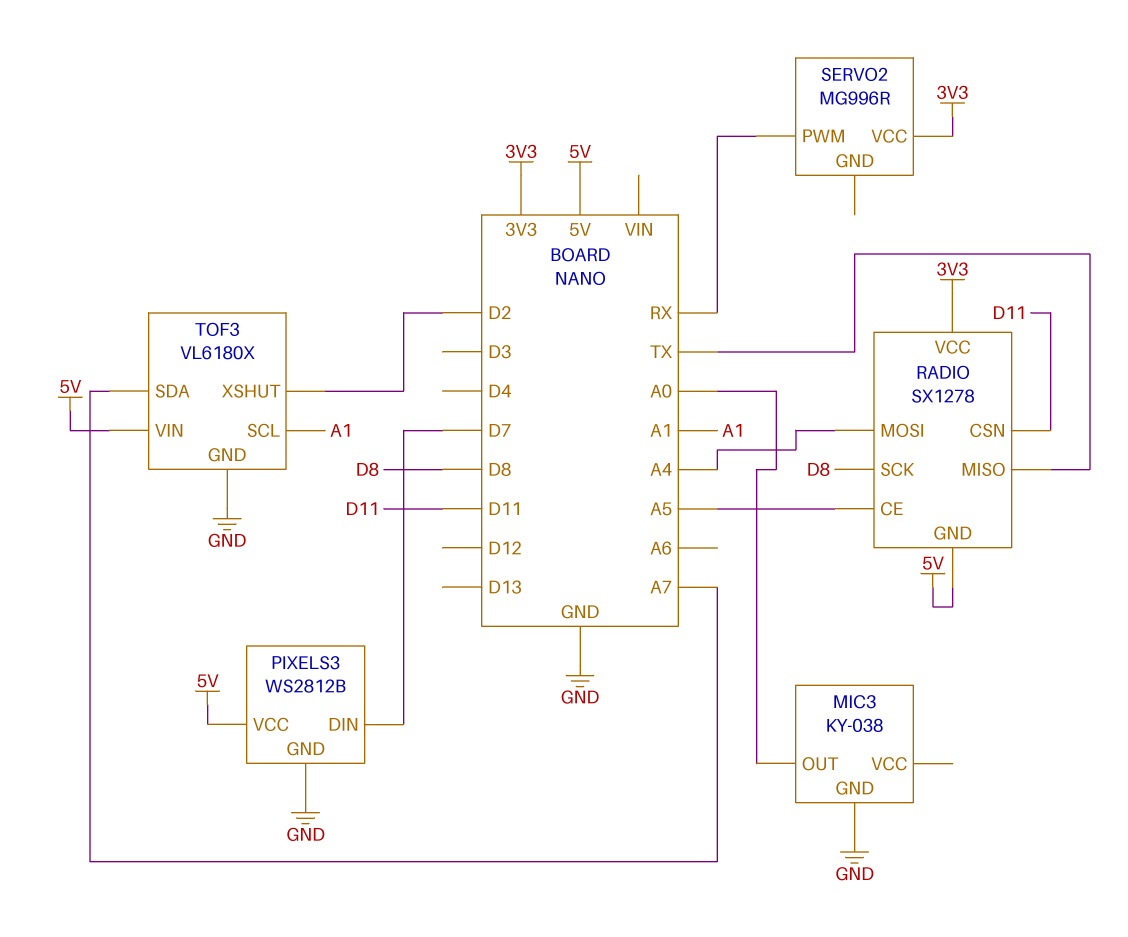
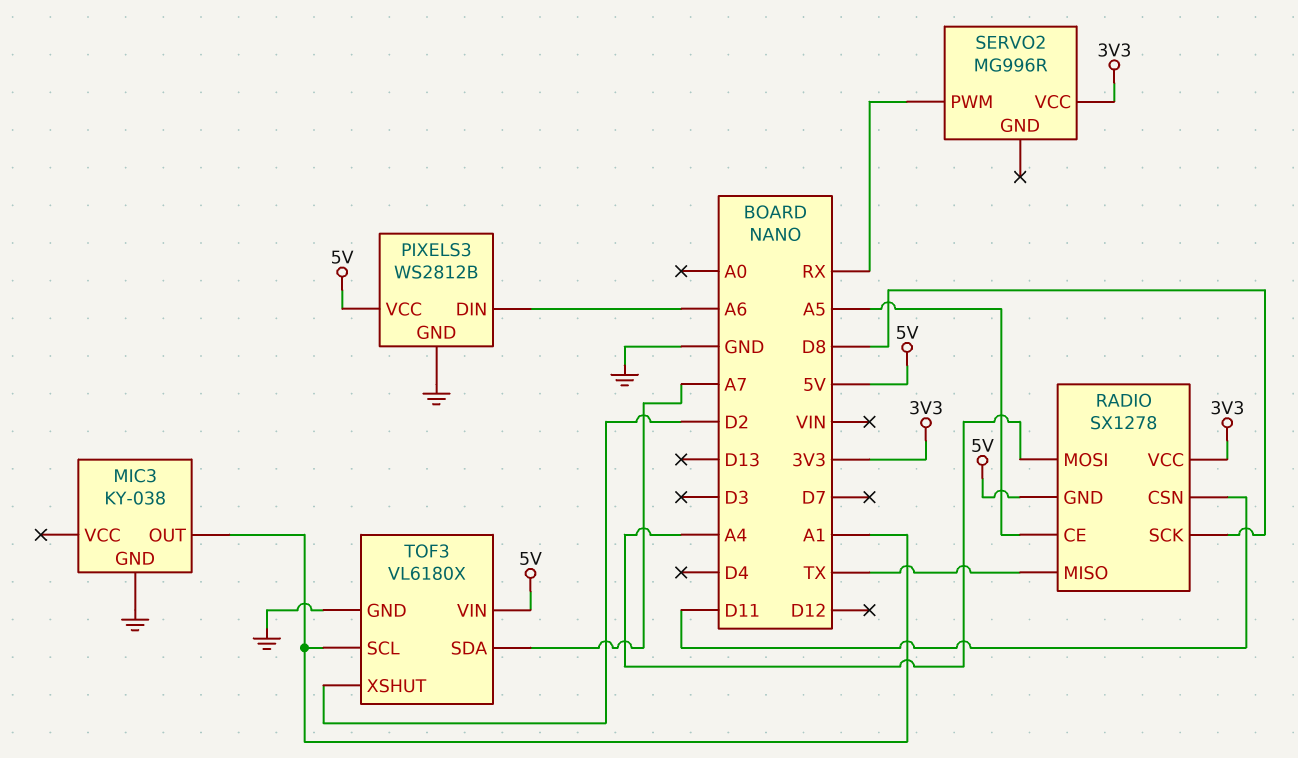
MIC3 pin OUT: A0 -> A1
PIXELS3 pin DIN: D7 -> A6

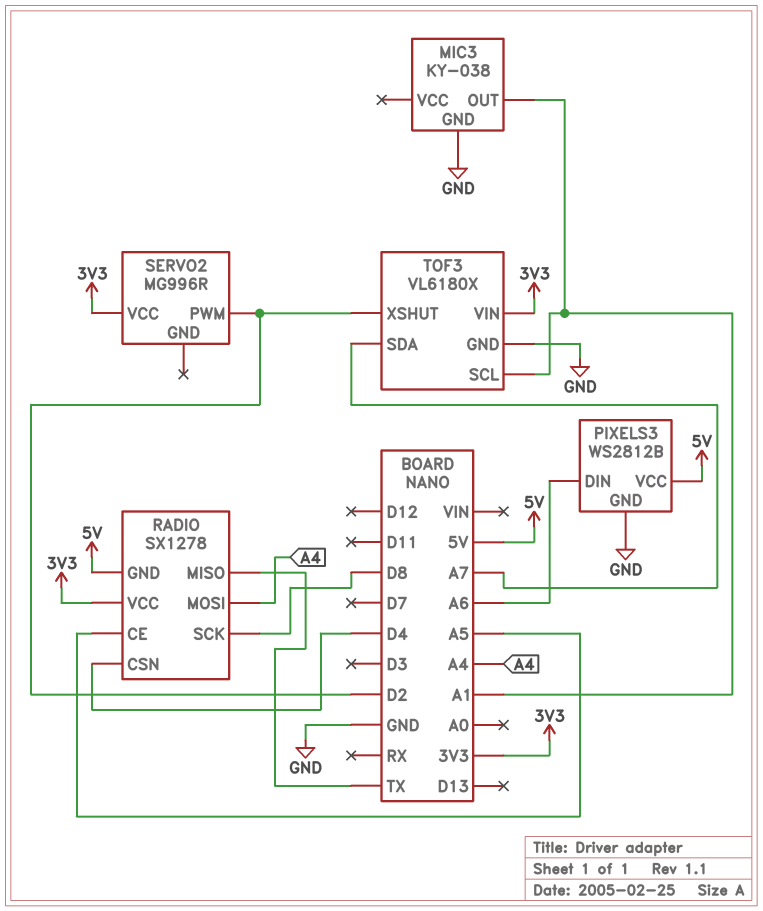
RADIO pin CSN: D11 -> D4
SERVO2 pin PWM: RX -> D2
TOF3 pin VIN: 5V -> 3V3

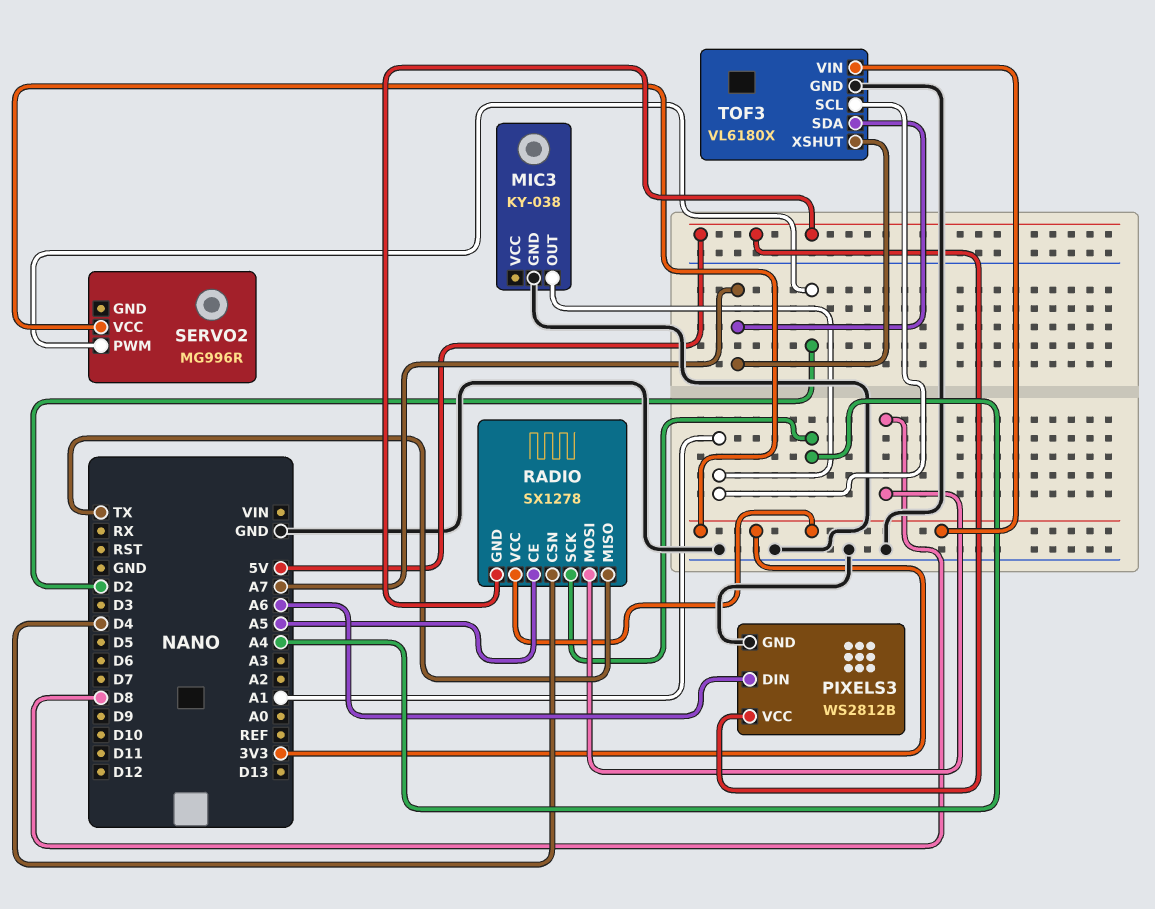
RADIO pin MOSI: A4 -> D8
RADIO pin SCK: D8 -> A4
TOF3 pin XSHUT: D2 -> A7

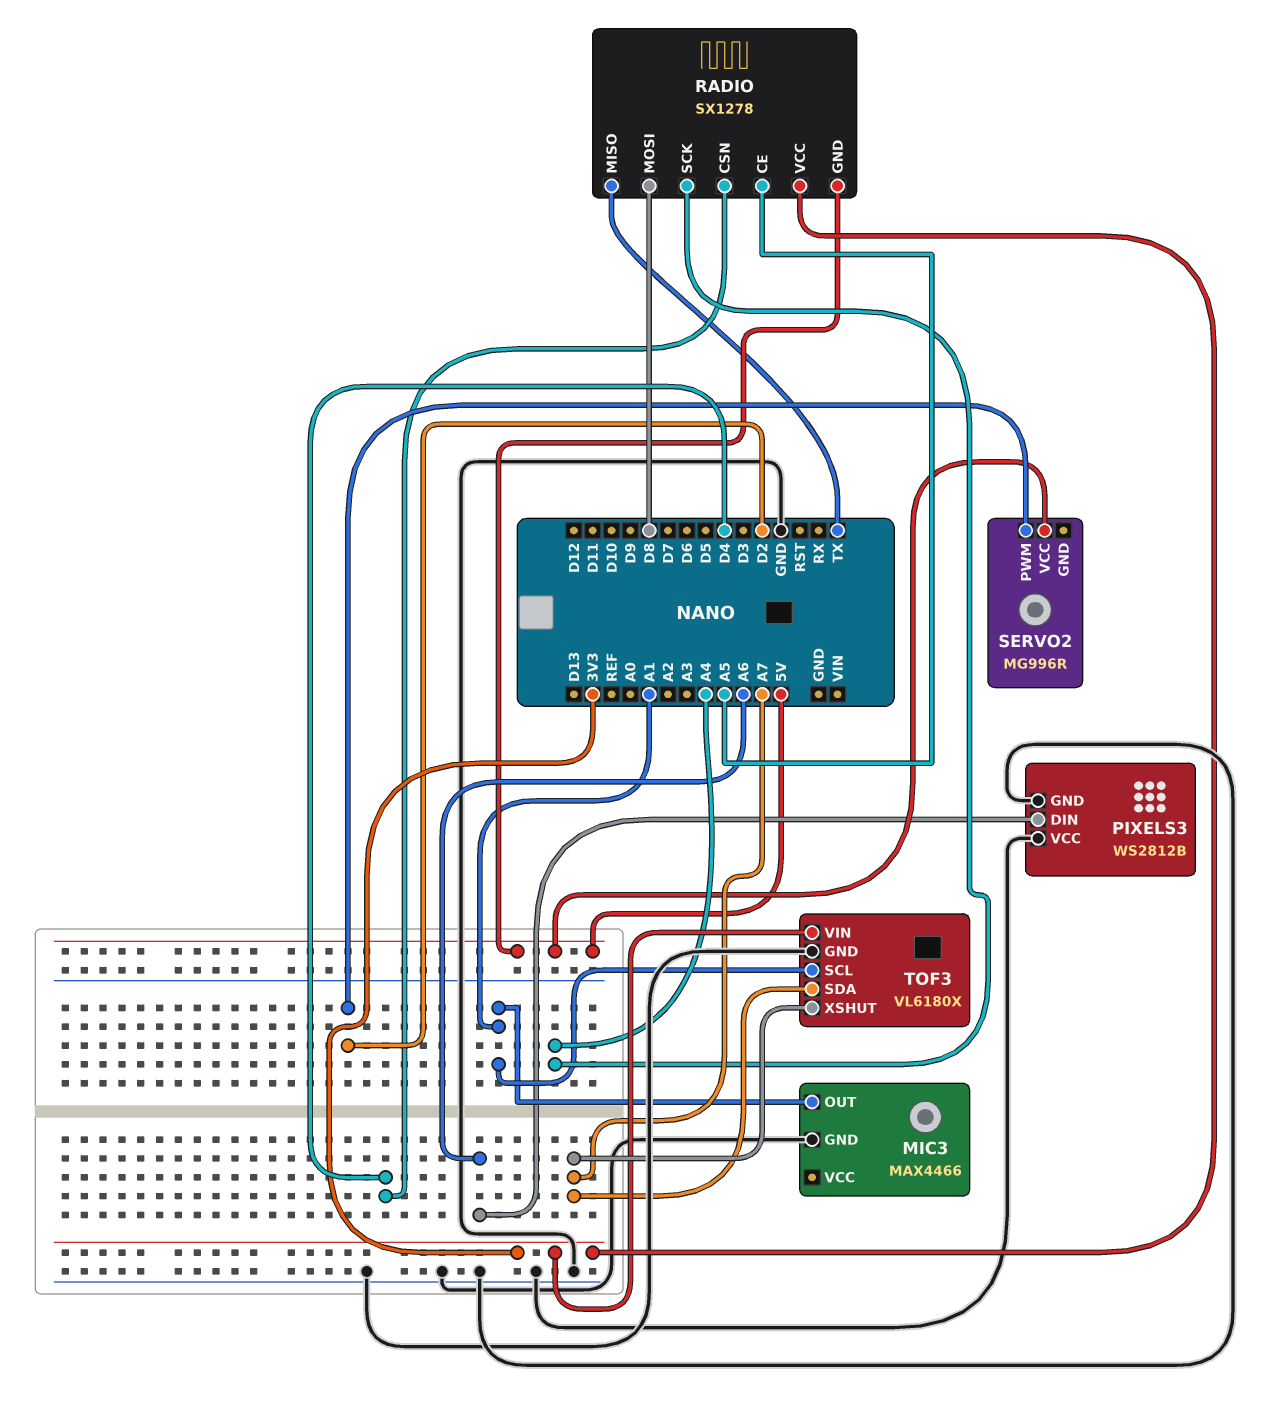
MIC3: KY-038 -> MAX4466
PIXELS3 pin VCC: 5V -> GND
SERVO2 pin VCC: 3V3 -> 5V

